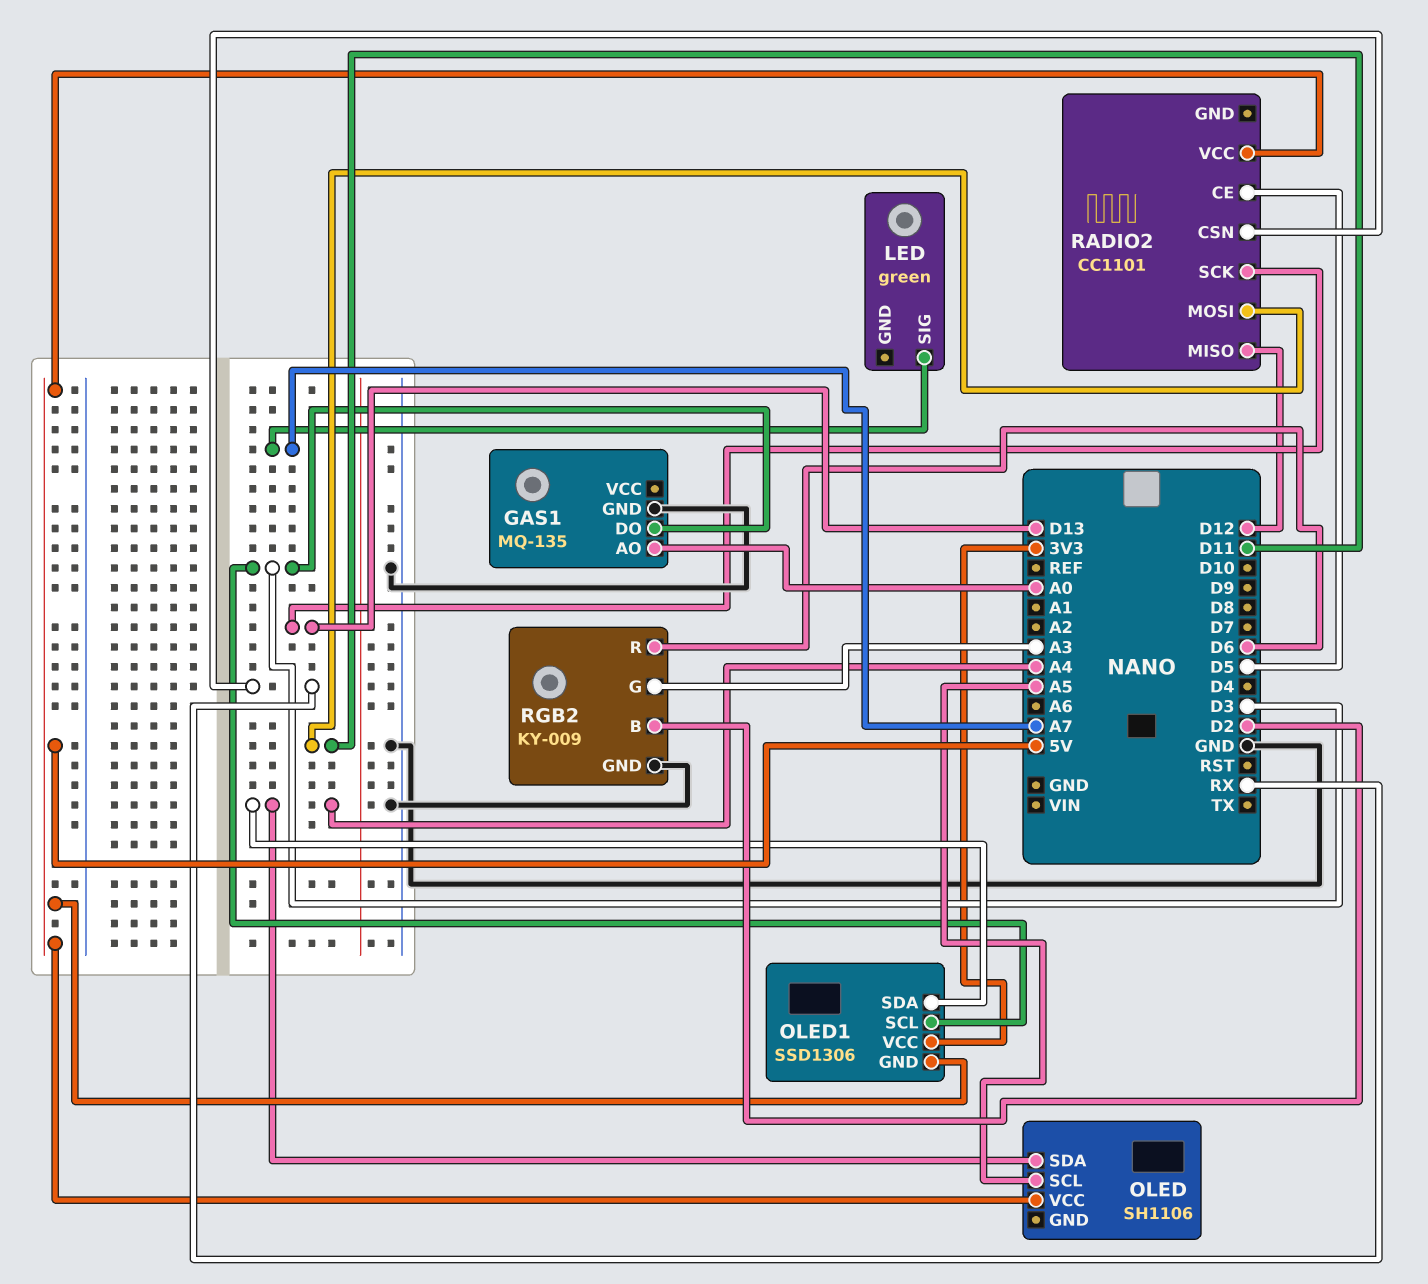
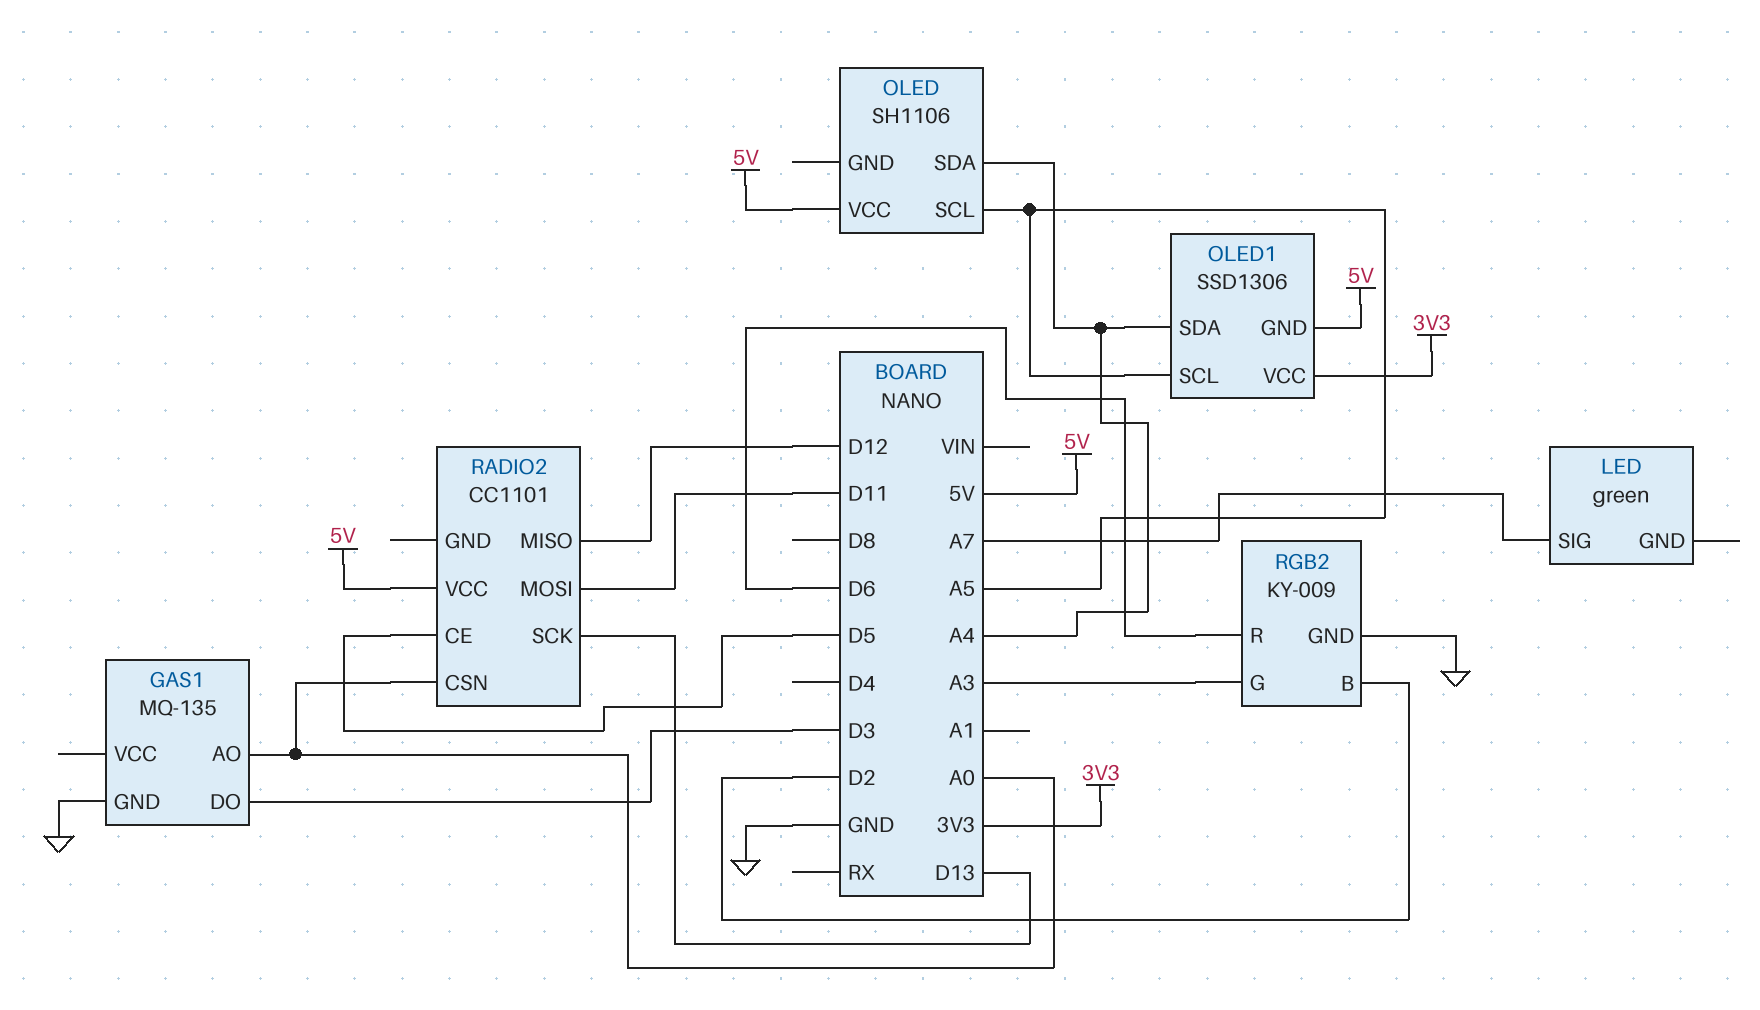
OLED1 pin SCL: D3 -> A5
RADIO2 pin CSN: RX -> A0

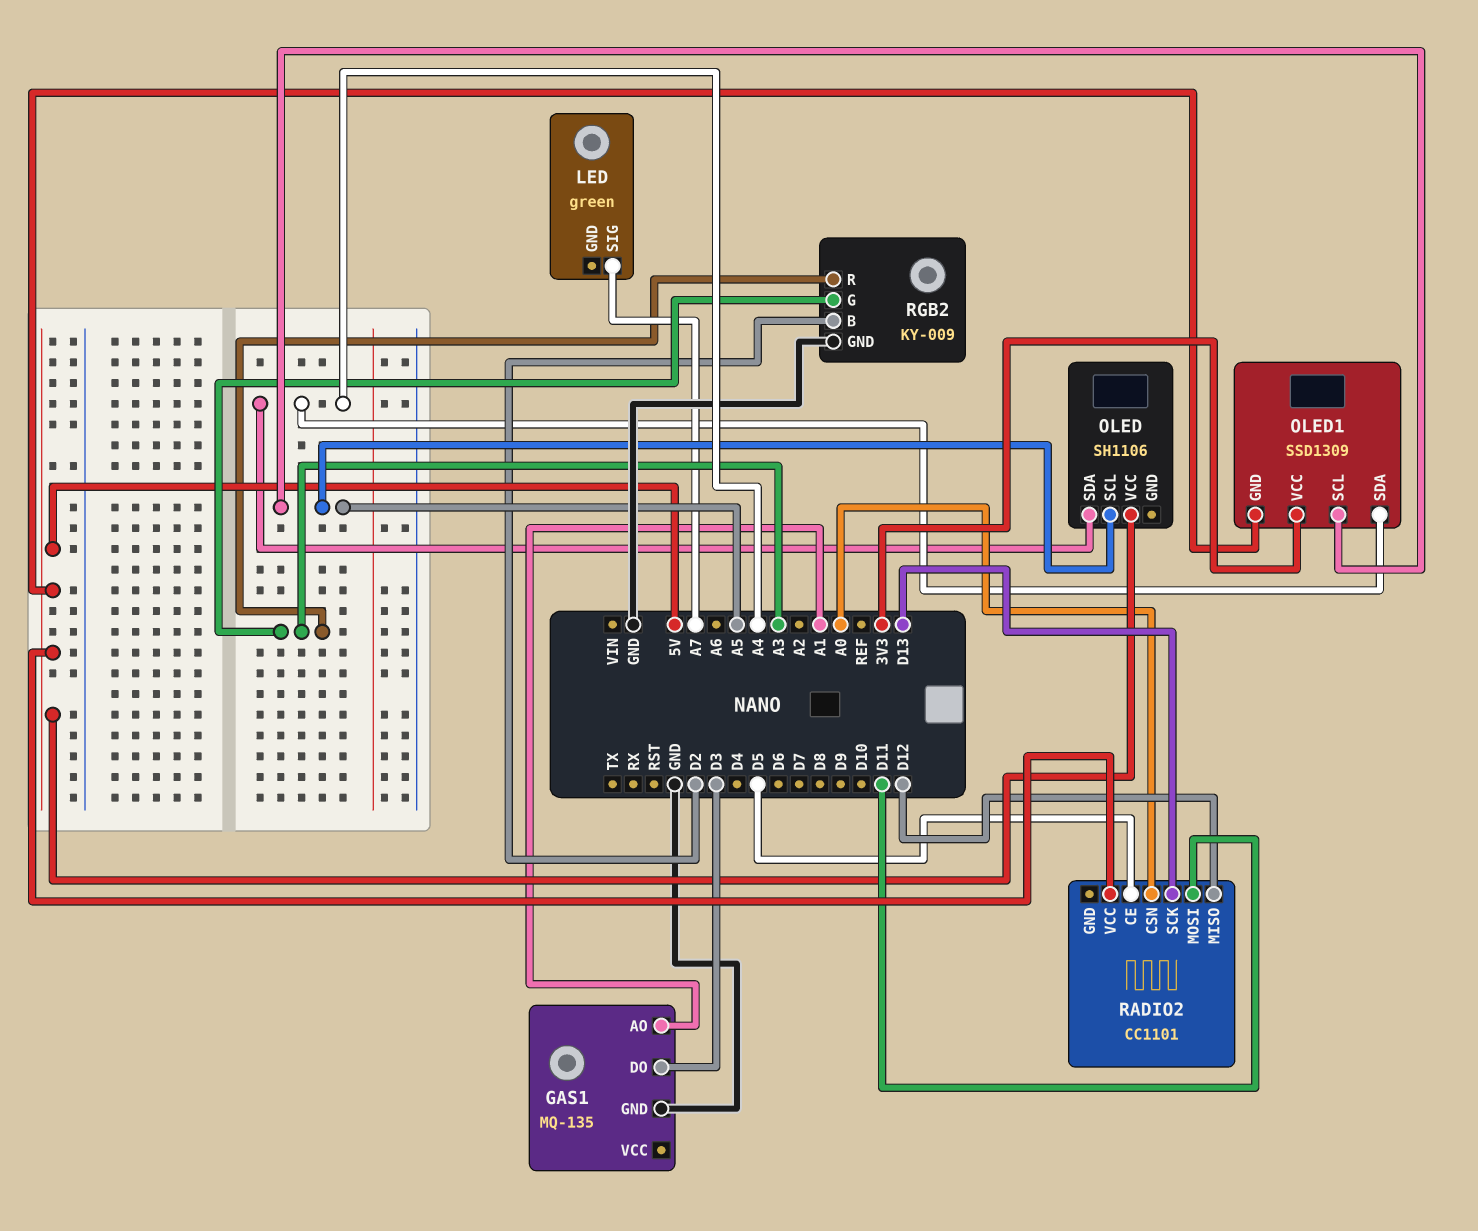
GAS1 pin AO: A0 -> A1
OLED1: SSD1306 -> SSD1309
RGB2 pin R: D6 -> A3

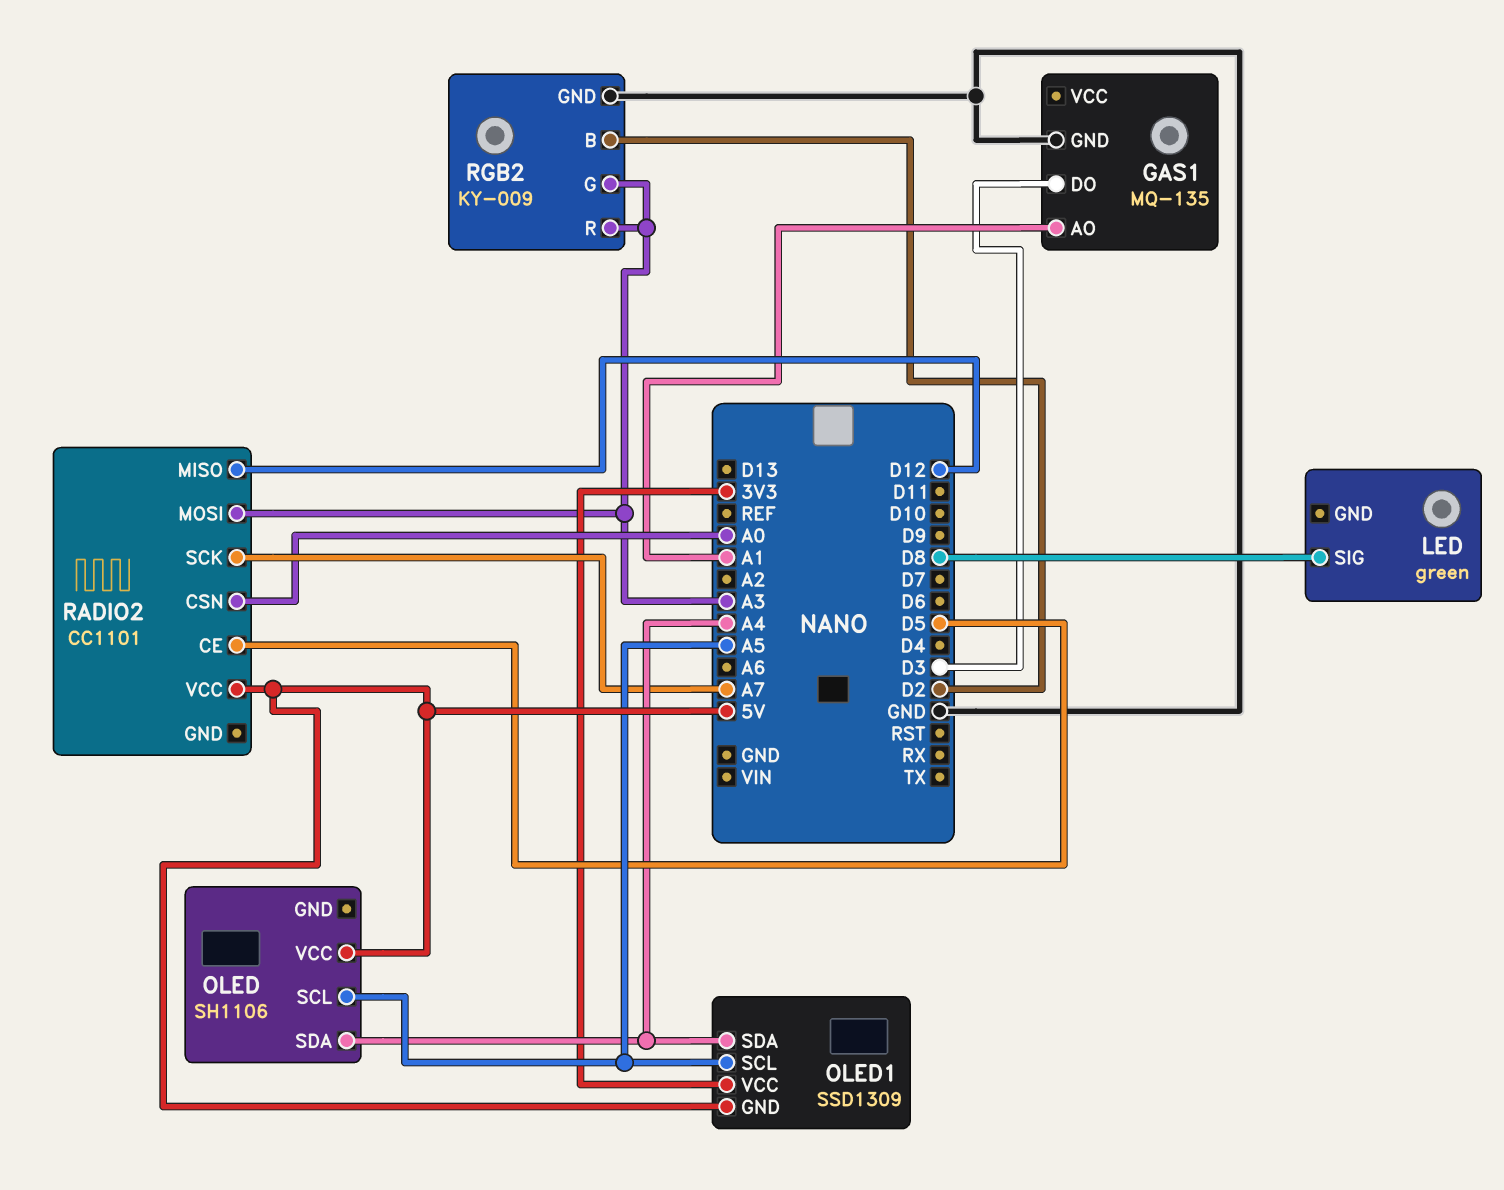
LED pin SIG: A7 -> D8
RADIO2 pin MOSI: D11 -> A3
RADIO2 pin SCK: D13 -> A7

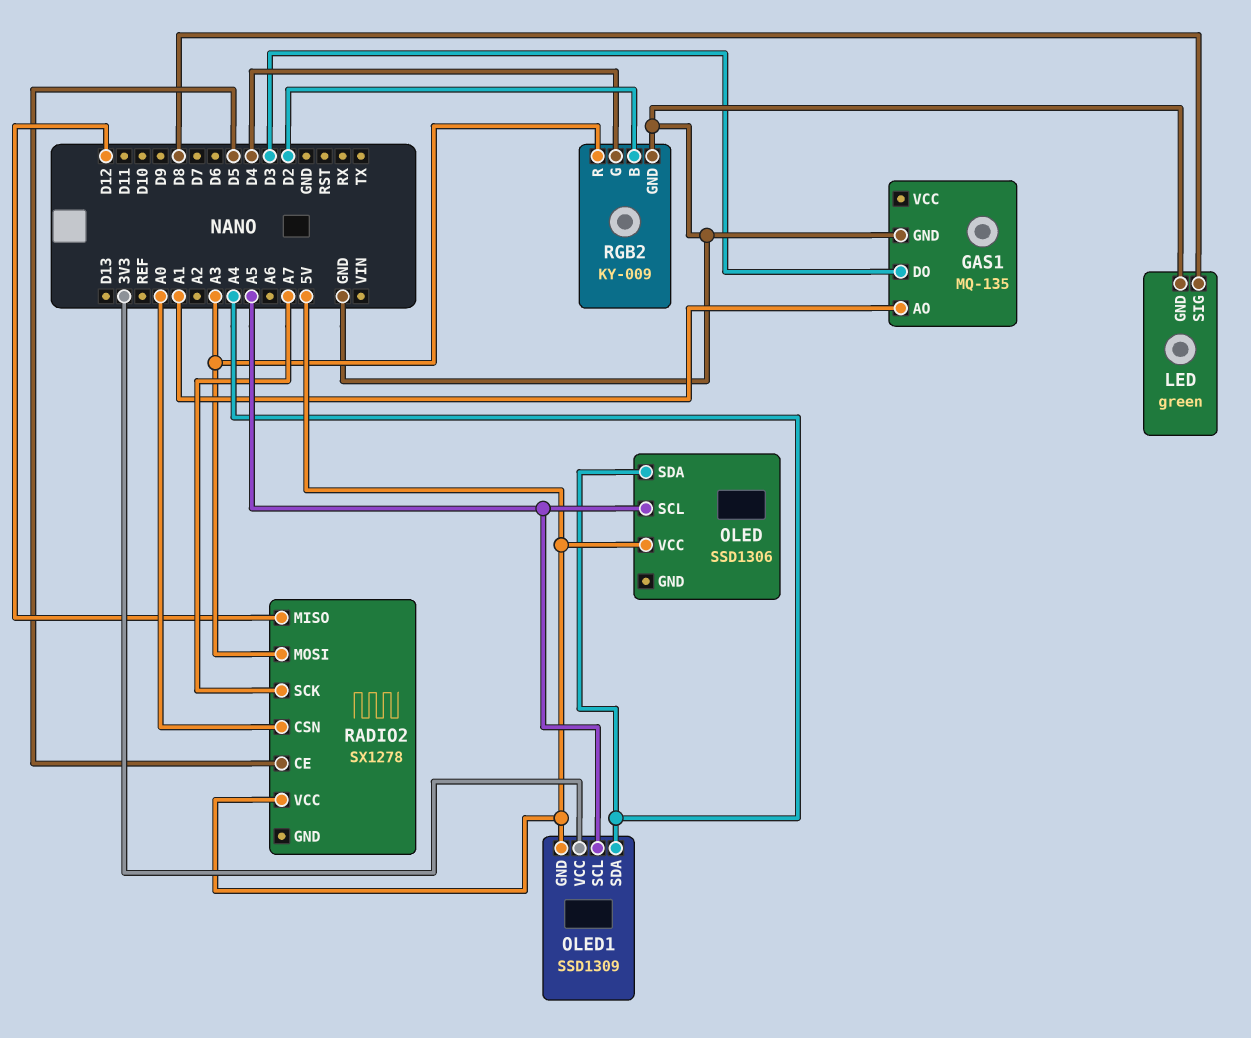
LED pin GND: none -> GND
OLED: SH1106 -> SSD1306
RADIO2: CC1101 -> SX1278
RGB2 pin G: A3 -> D4

